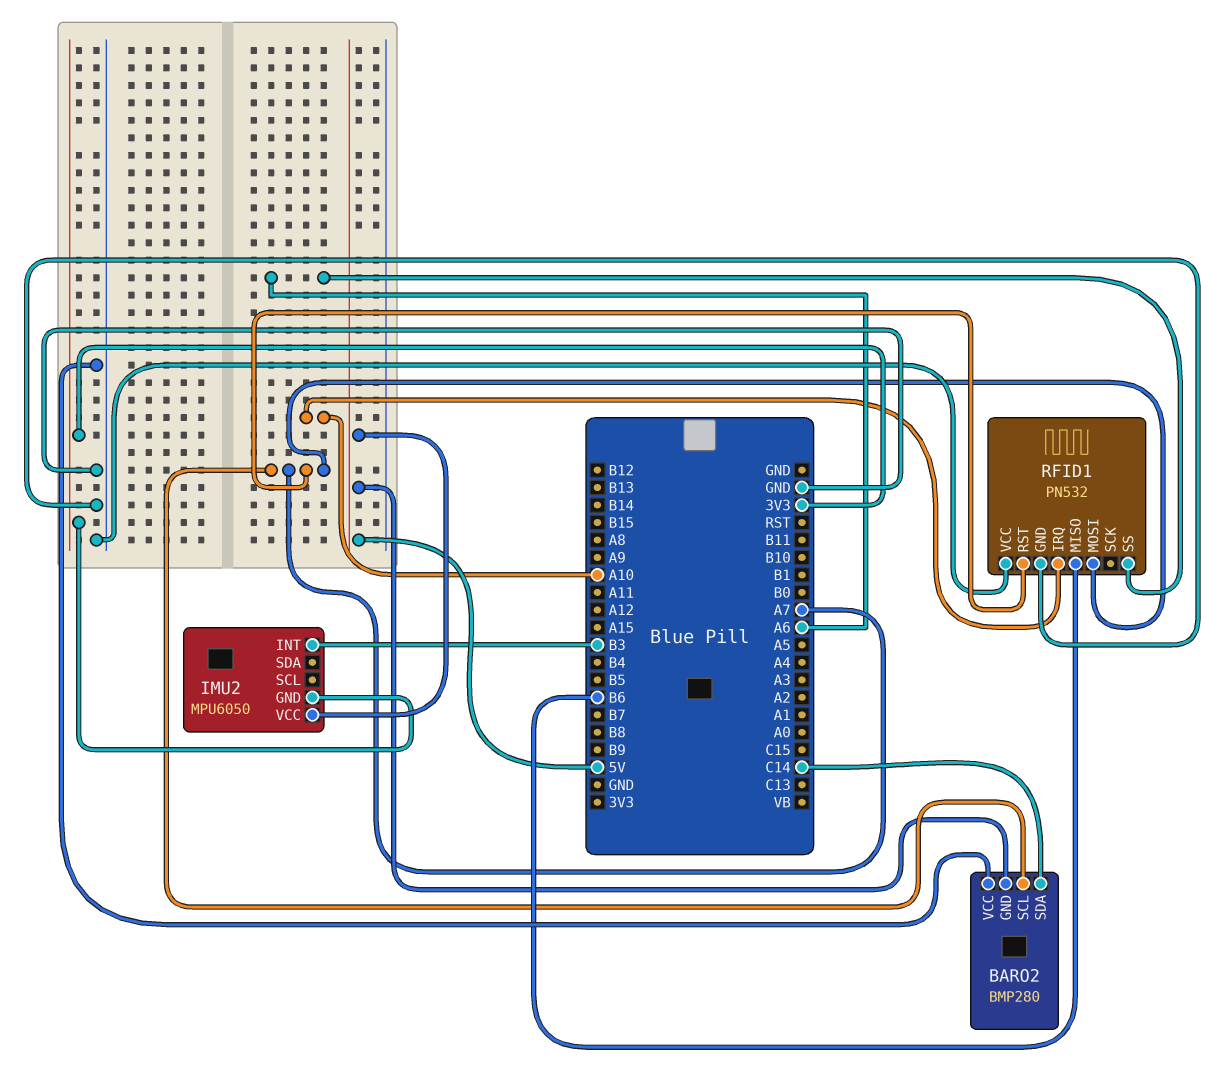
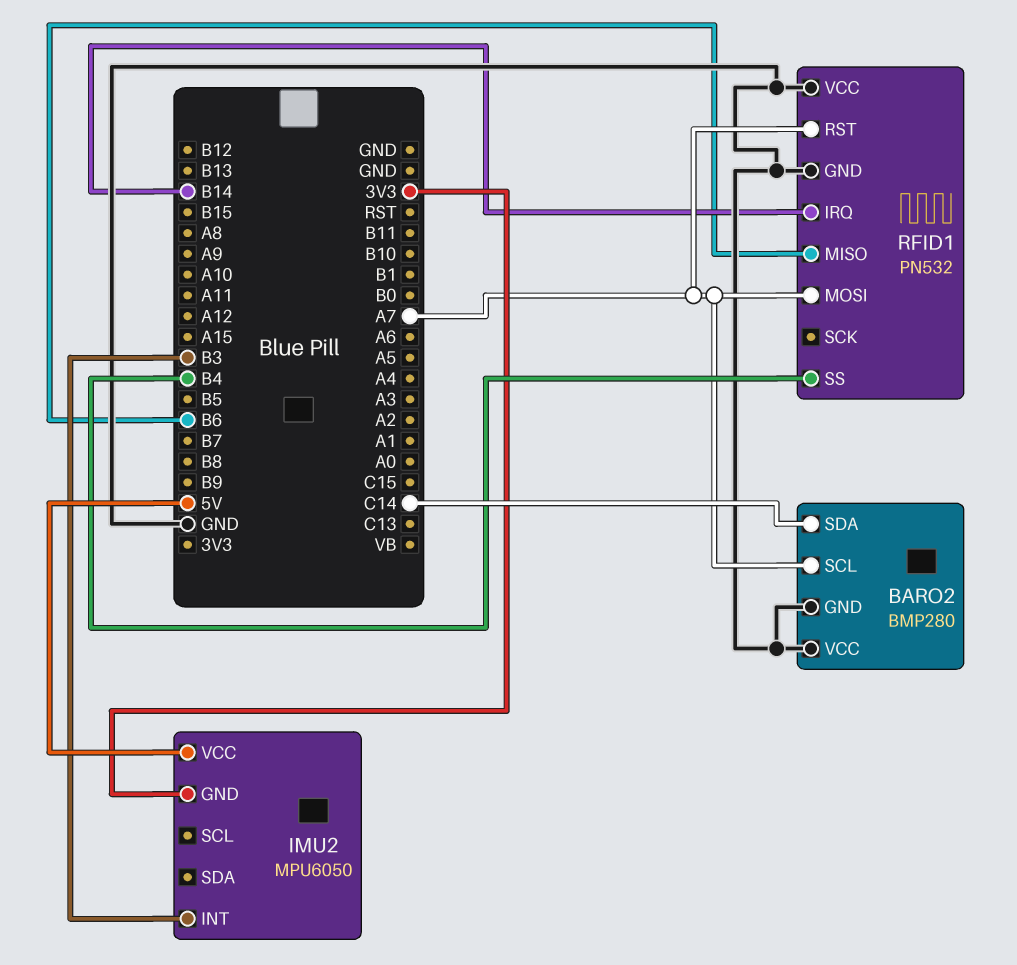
BARO2 pin GND: 5V -> GND
RFID1 pin IRQ: A10 -> B14
RFID1 pin SS: A6 -> B4

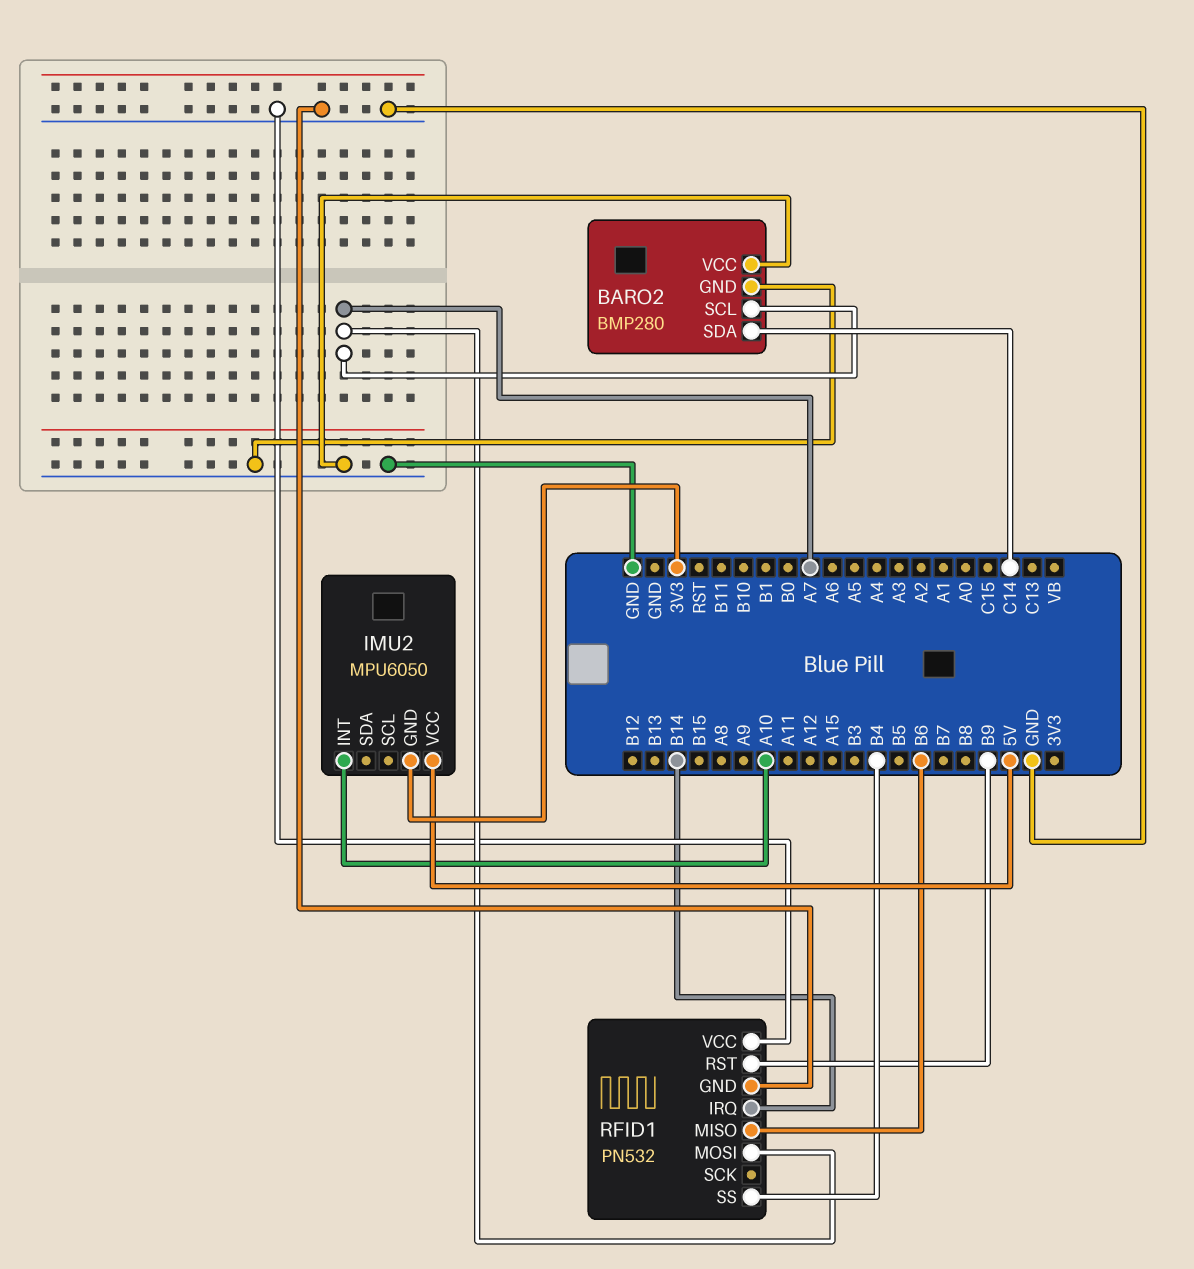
IMU2 pin INT: B3 -> A10
RFID1 pin RST: A7 -> B9

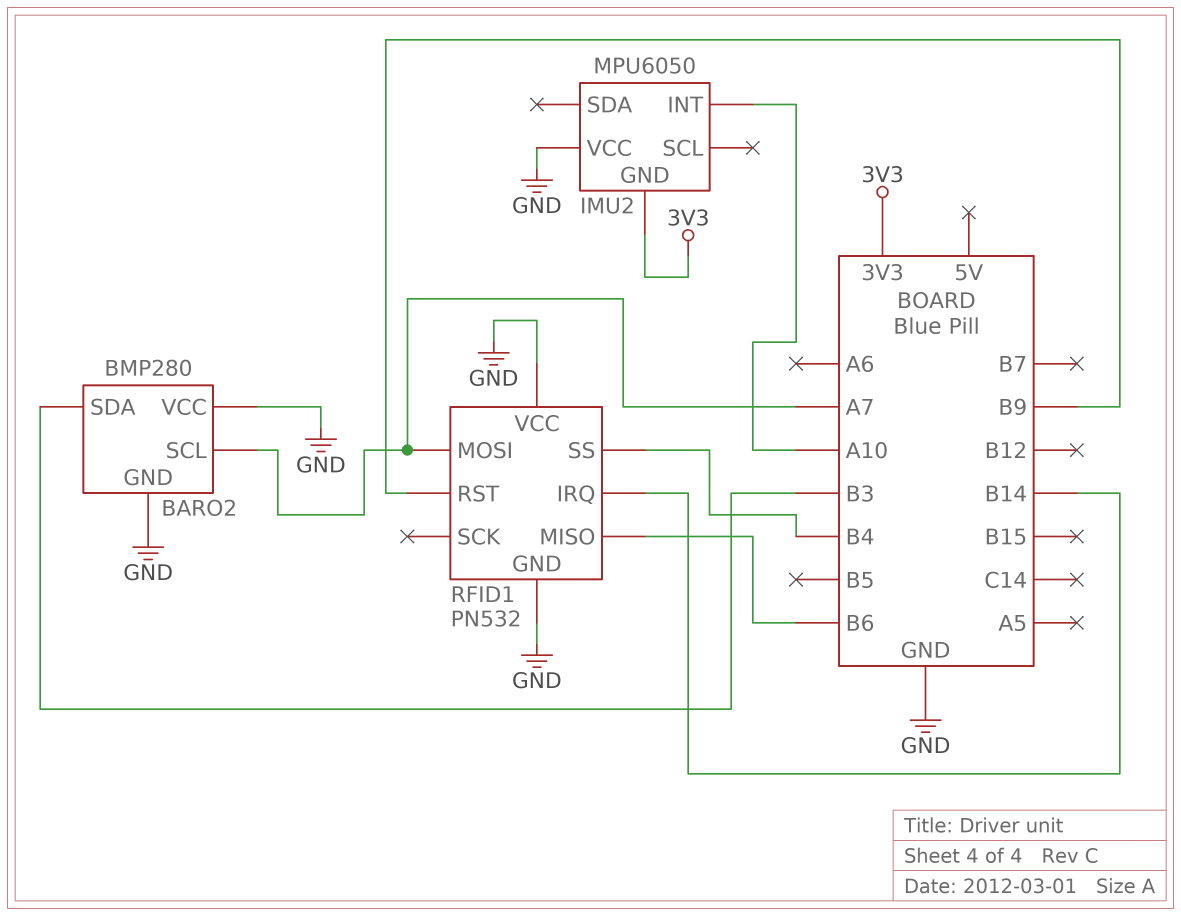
BARO2 pin SDA: C14 -> B3
IMU2 pin VCC: 5V -> GND

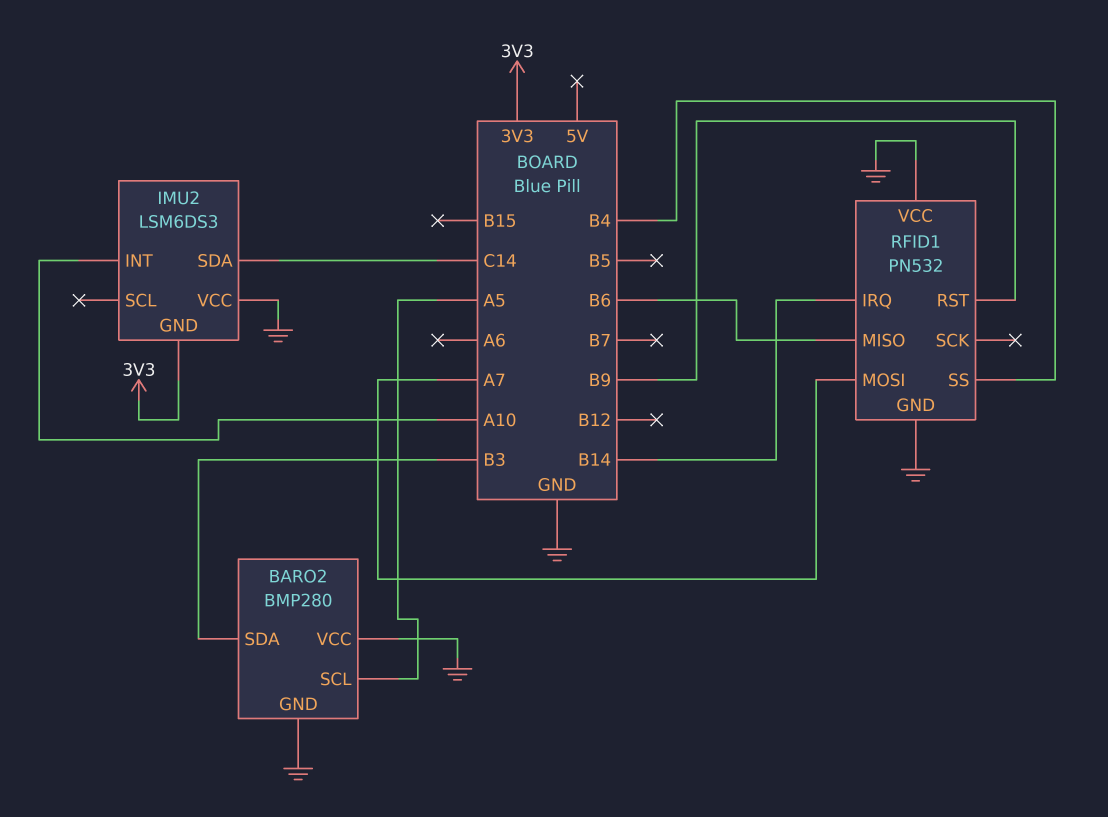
BARO2 pin SCL: A7 -> A5
IMU2: MPU6050 -> LSM6DS3
IMU2 pin SDA: none -> C14

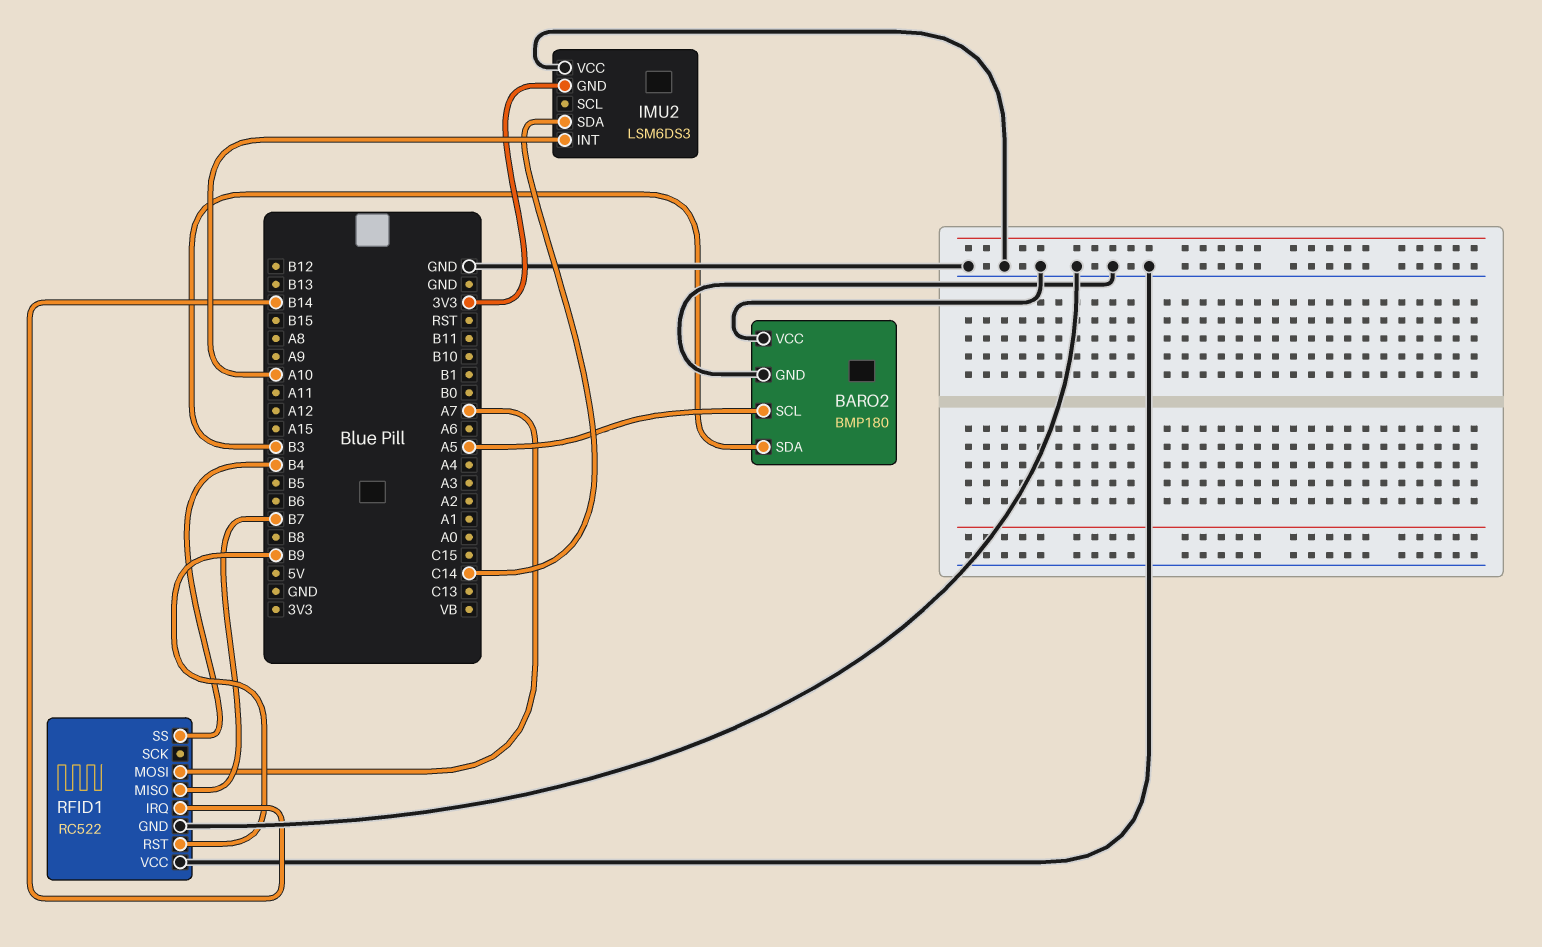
BARO2: BMP280 -> BMP180
RFID1: PN532 -> RC522
RFID1 pin MISO: B6 -> B7

